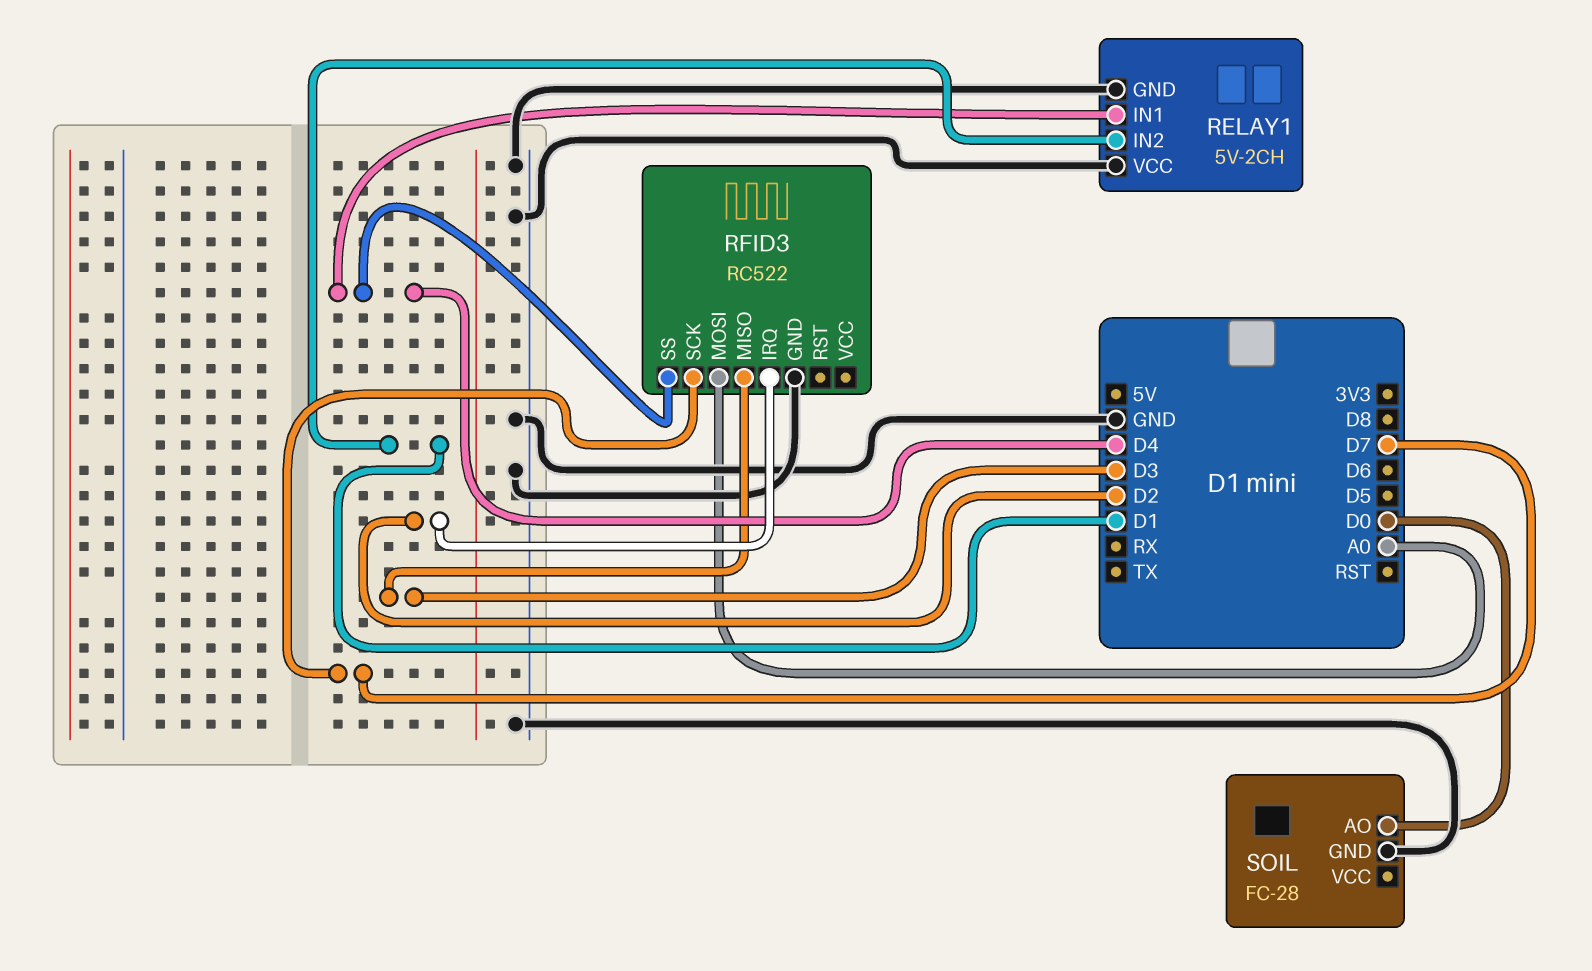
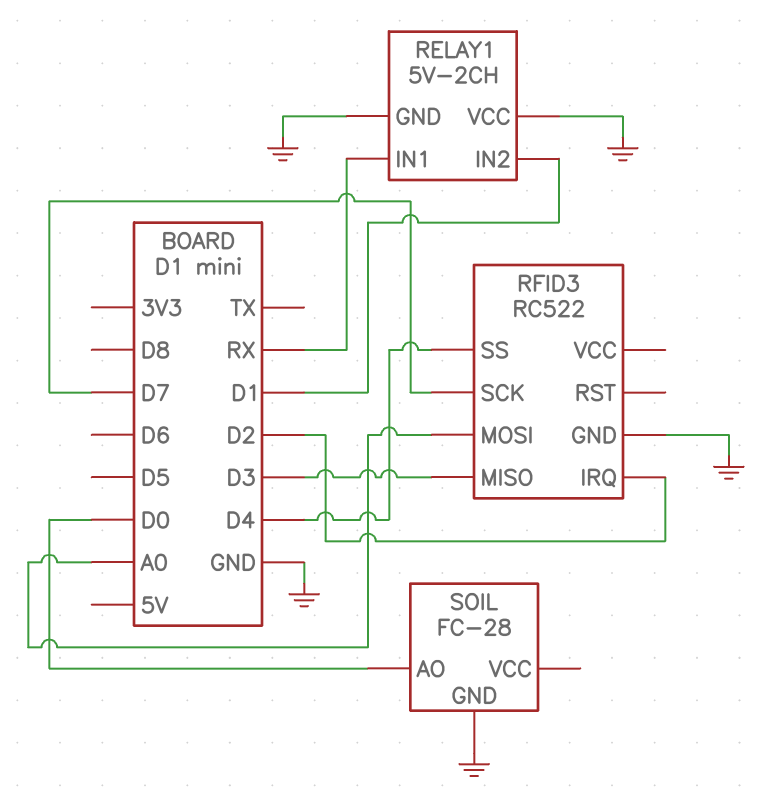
RELAY1 pin IN1: D4 -> RX

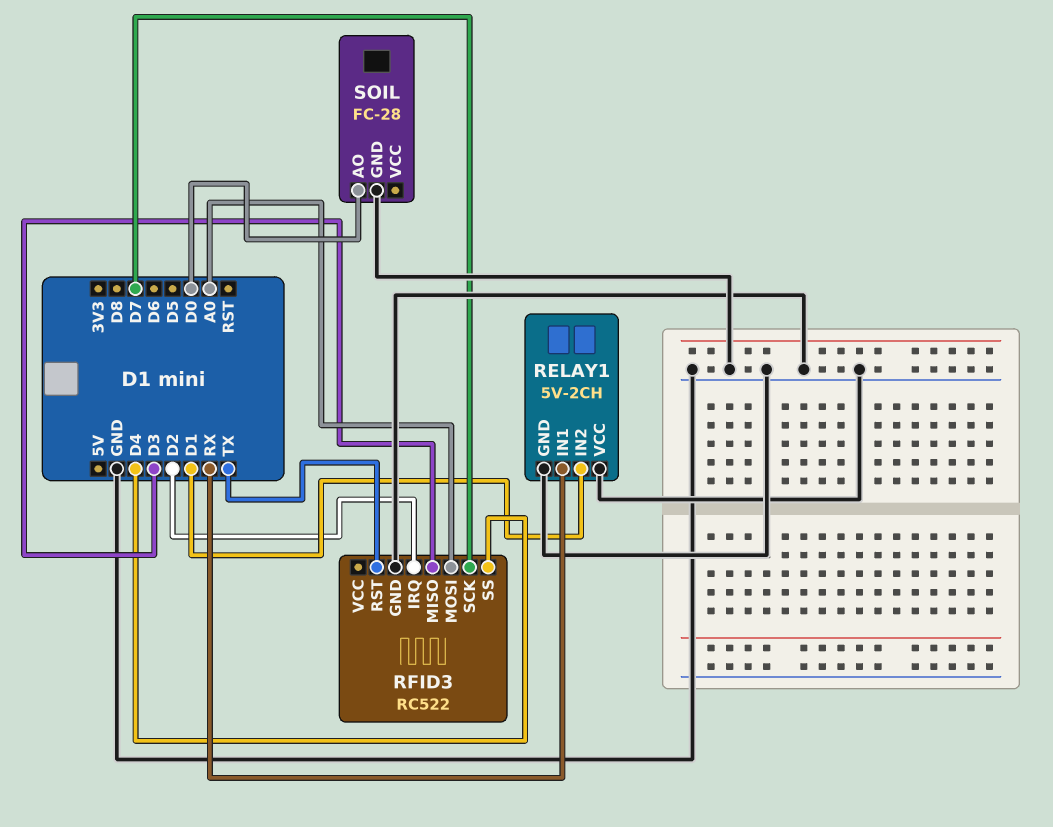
RFID3 pin RST: none -> TX

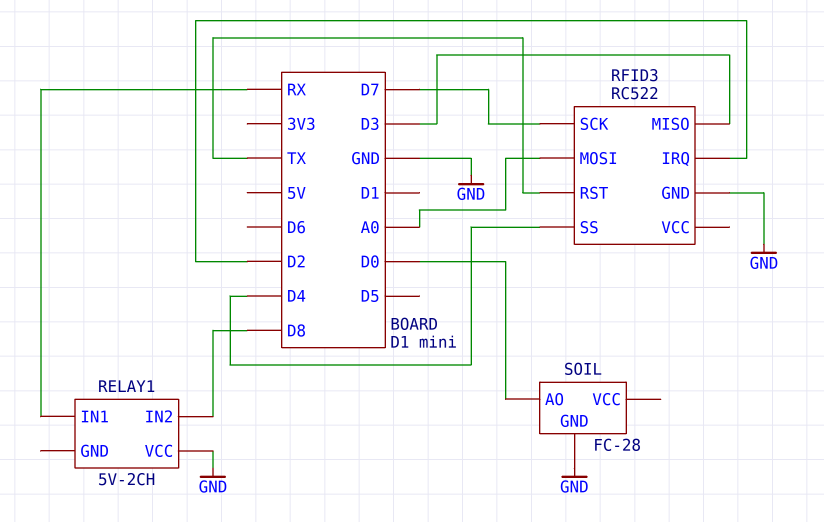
RELAY1 pin GND: GND -> none
RELAY1 pin IN2: D1 -> D8

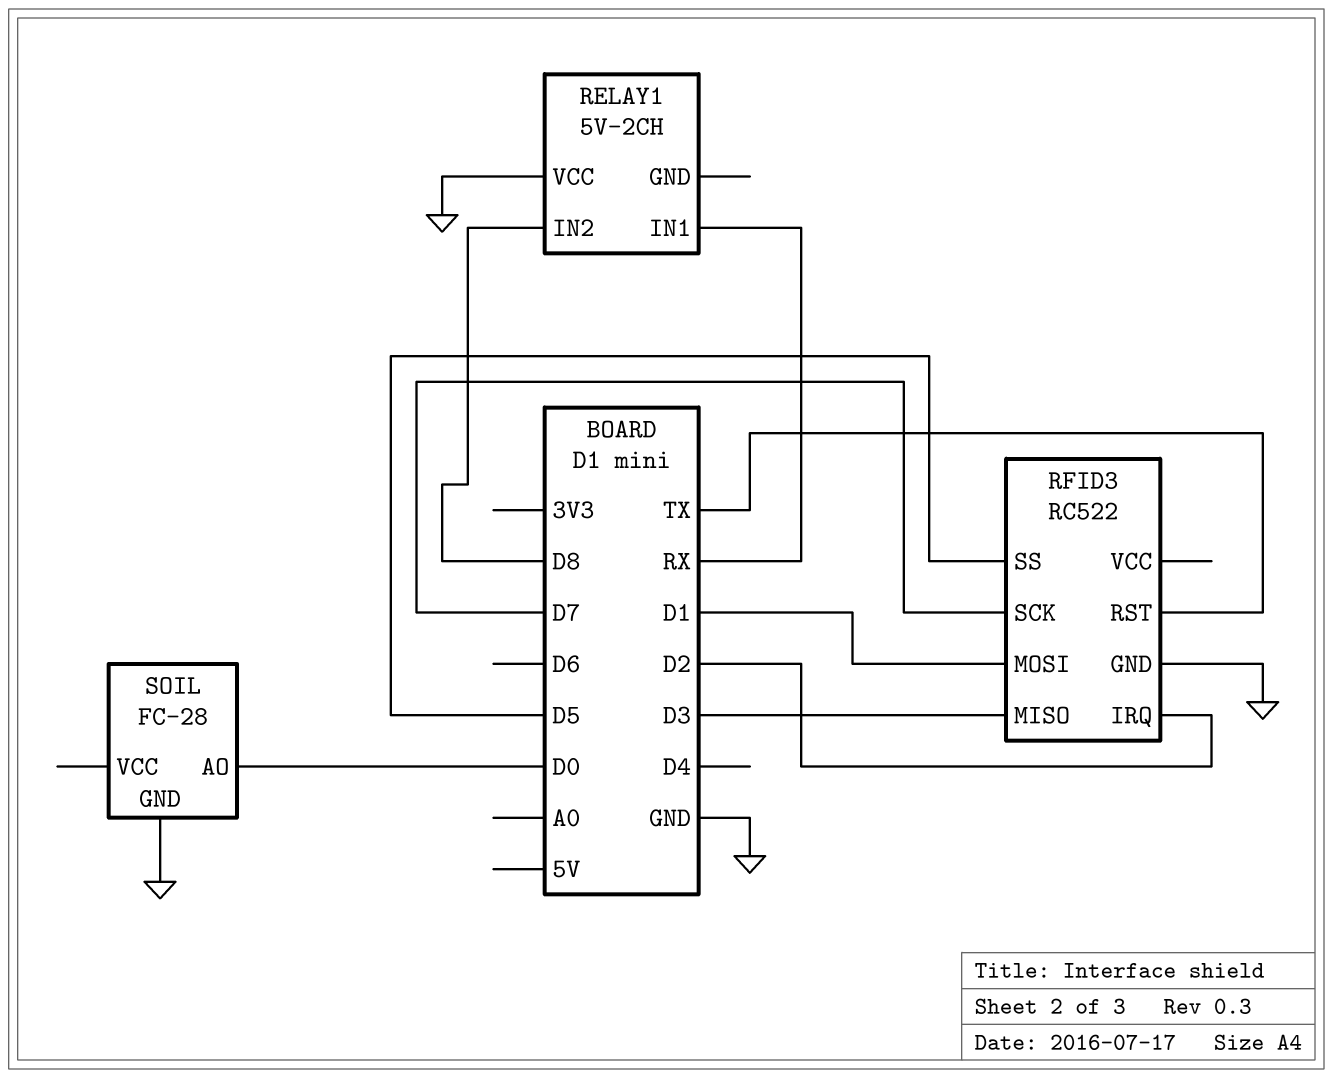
RFID3 pin MOSI: A0 -> D1
RFID3 pin SS: D4 -> D5

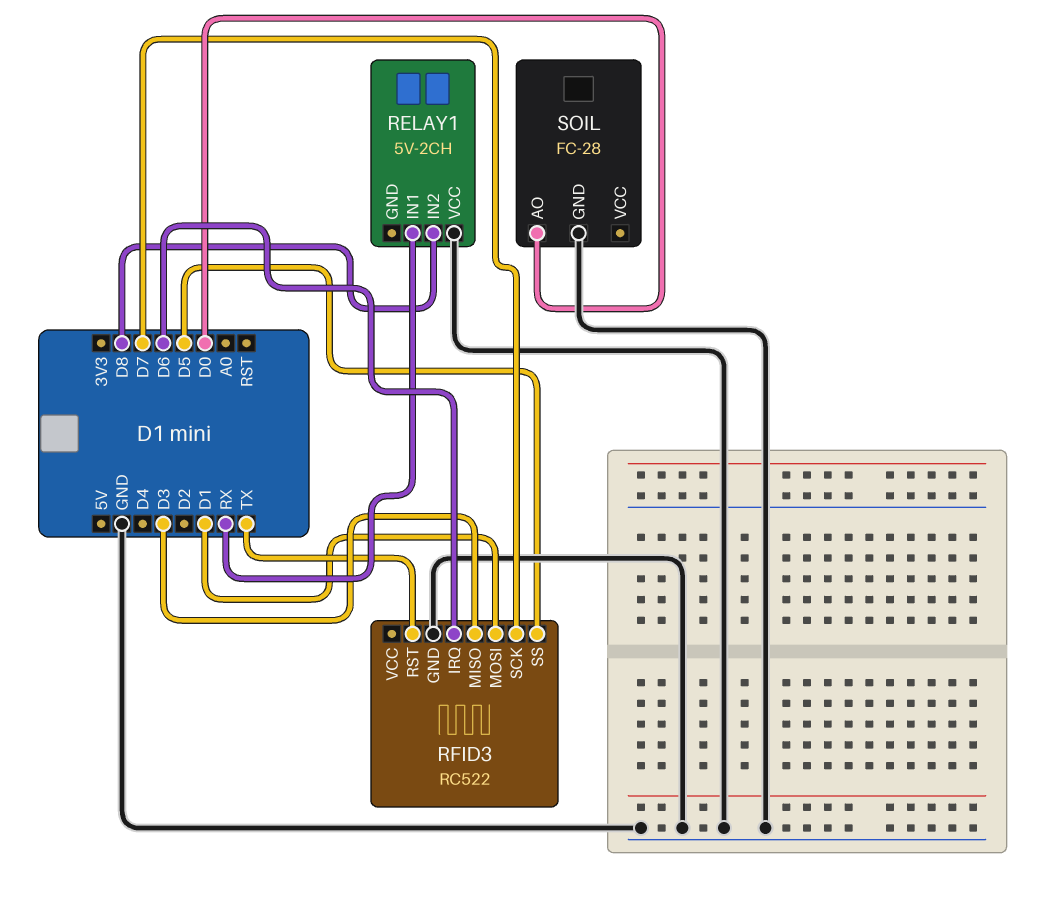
RFID3 pin IRQ: D2 -> D6

